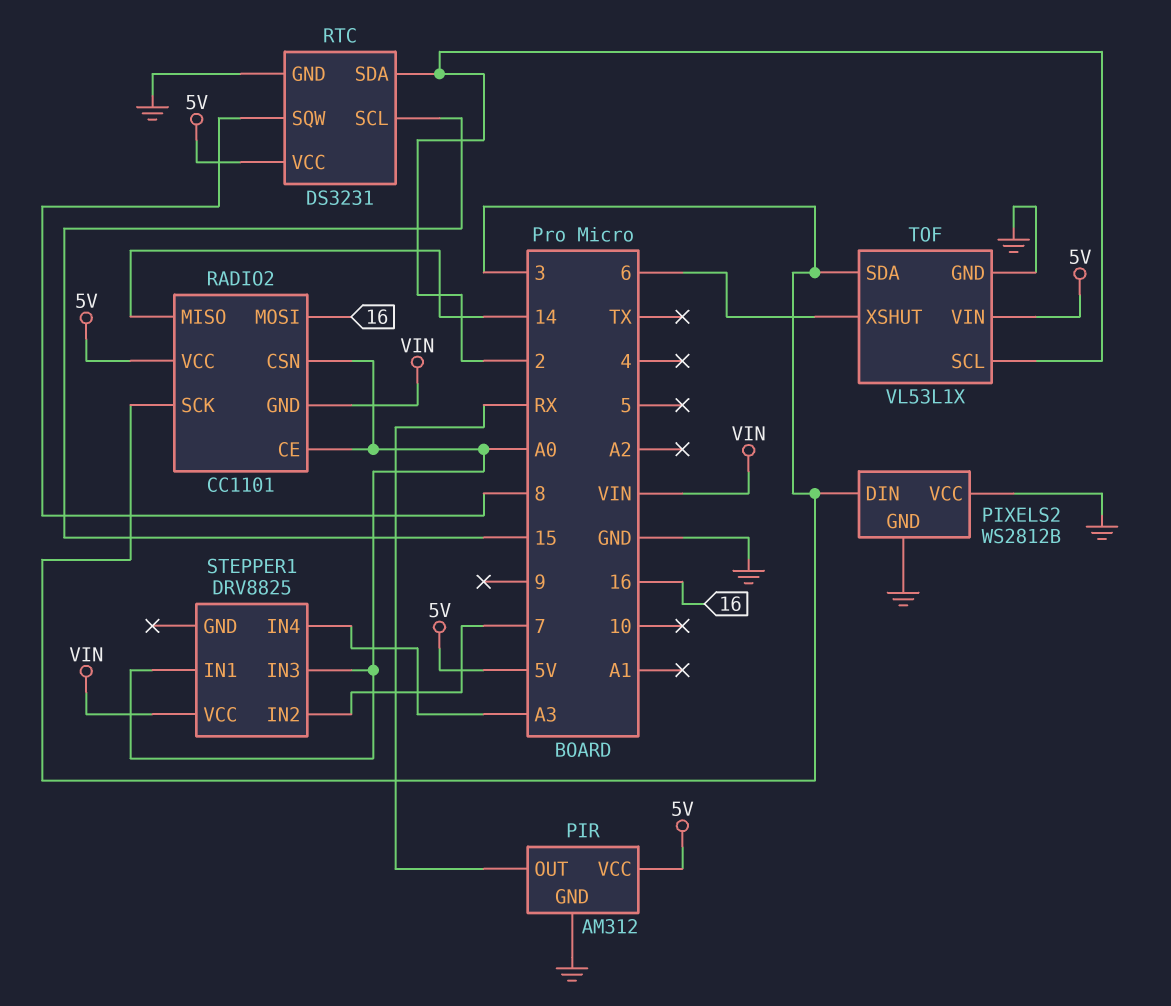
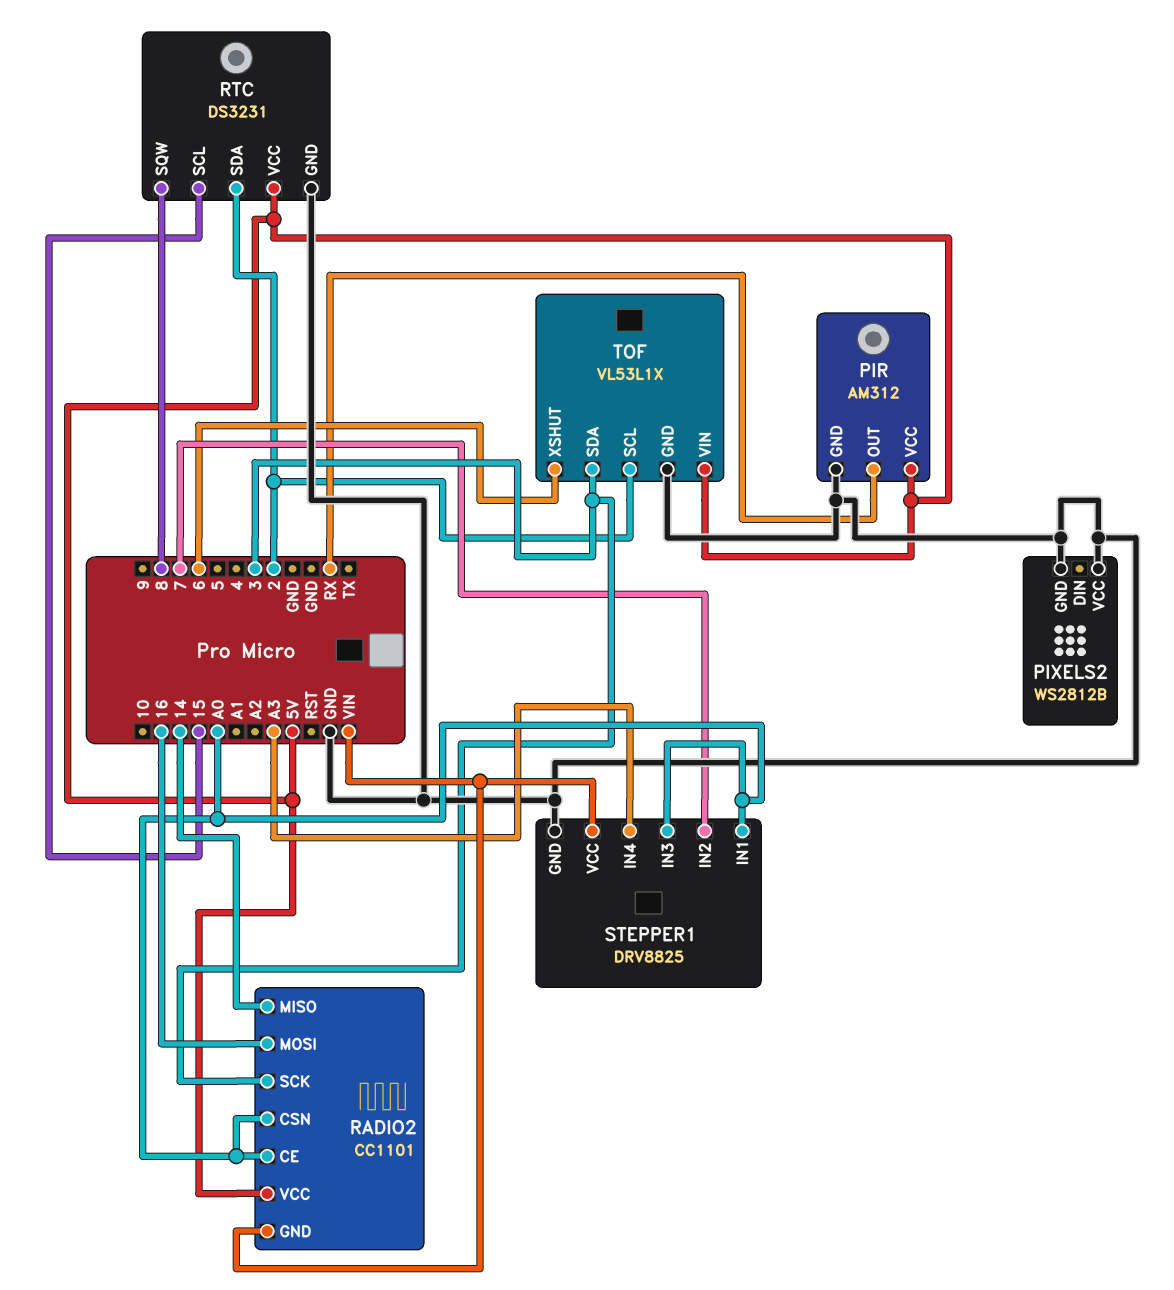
PIXELS2 pin DIN: 3 -> none
STEPPER1 pin GND: none -> GND

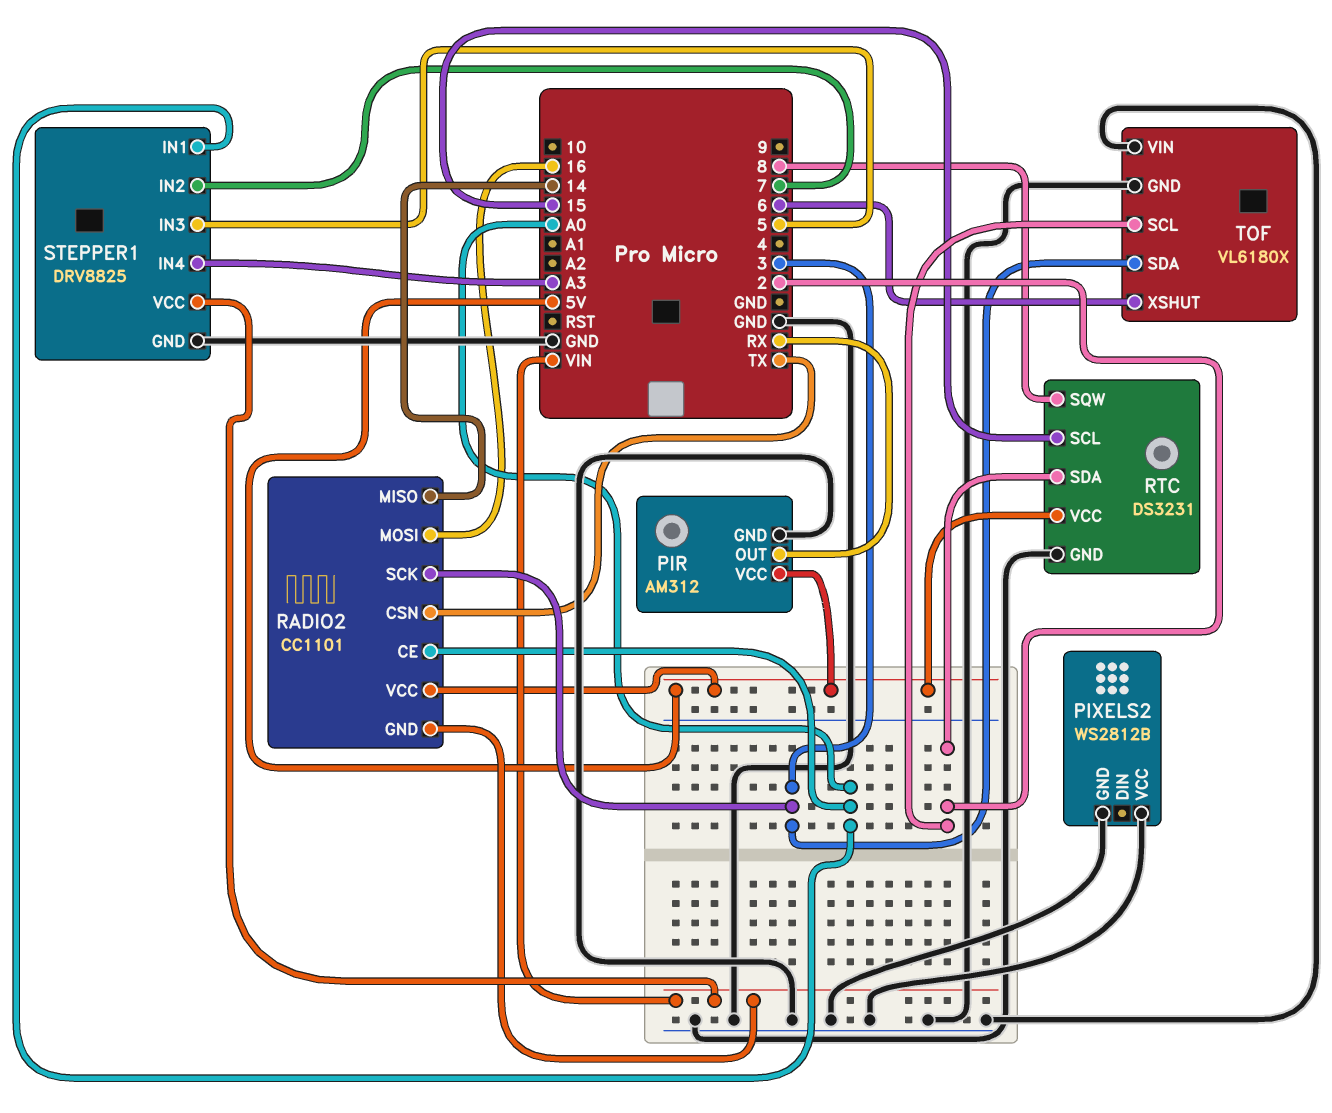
RADIO2 pin CSN: A0 -> TX
STEPPER1 pin IN3: A0 -> 5
TOF: VL53L1X -> VL6180X
TOF pin VIN: 5V -> GND

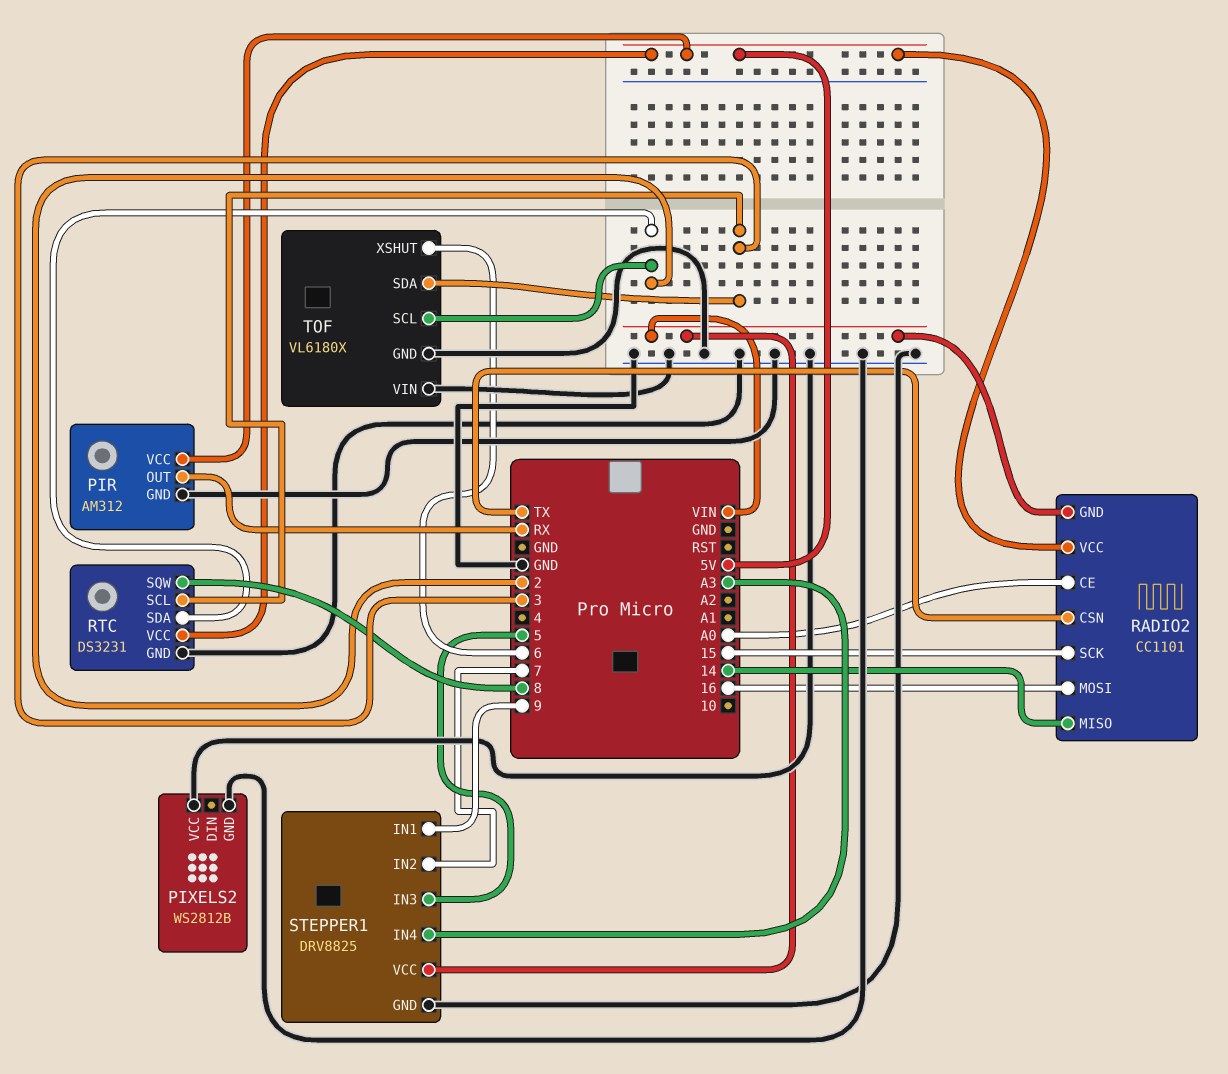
RADIO2 pin SCK: 3 -> 15
RTC pin SCL: 15 -> 3
STEPPER1 pin IN1: A0 -> 9

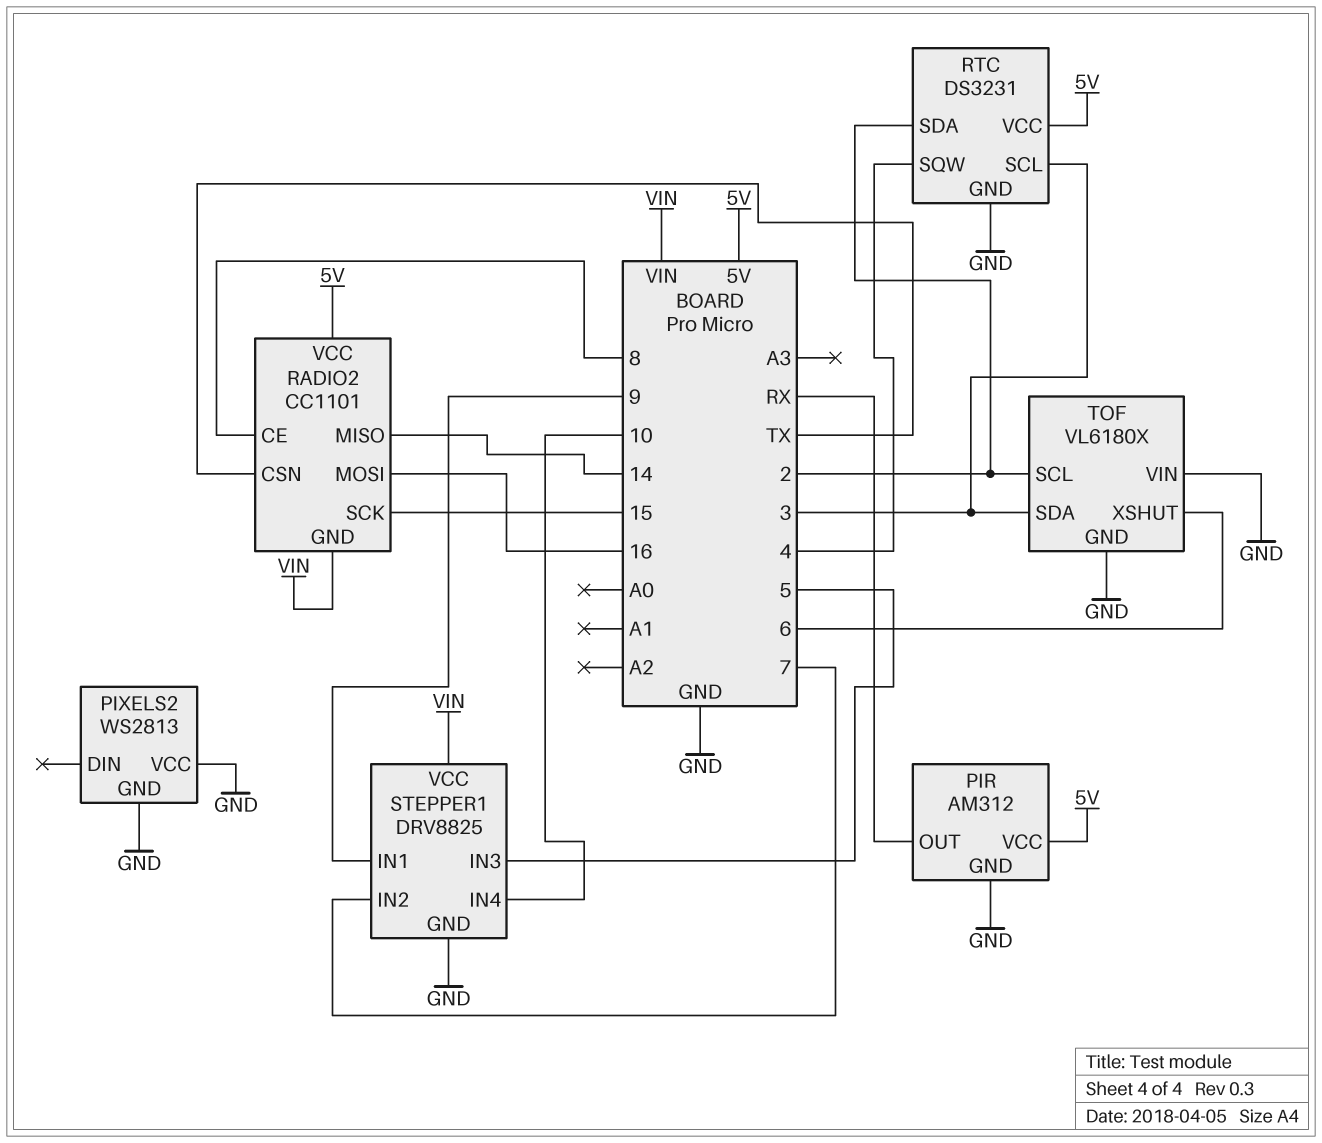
PIXELS2: WS2812B -> WS2813
RADIO2 pin CE: A0 -> 8
RTC pin SQW: 8 -> 4
STEPPER1 pin IN4: A3 -> 10

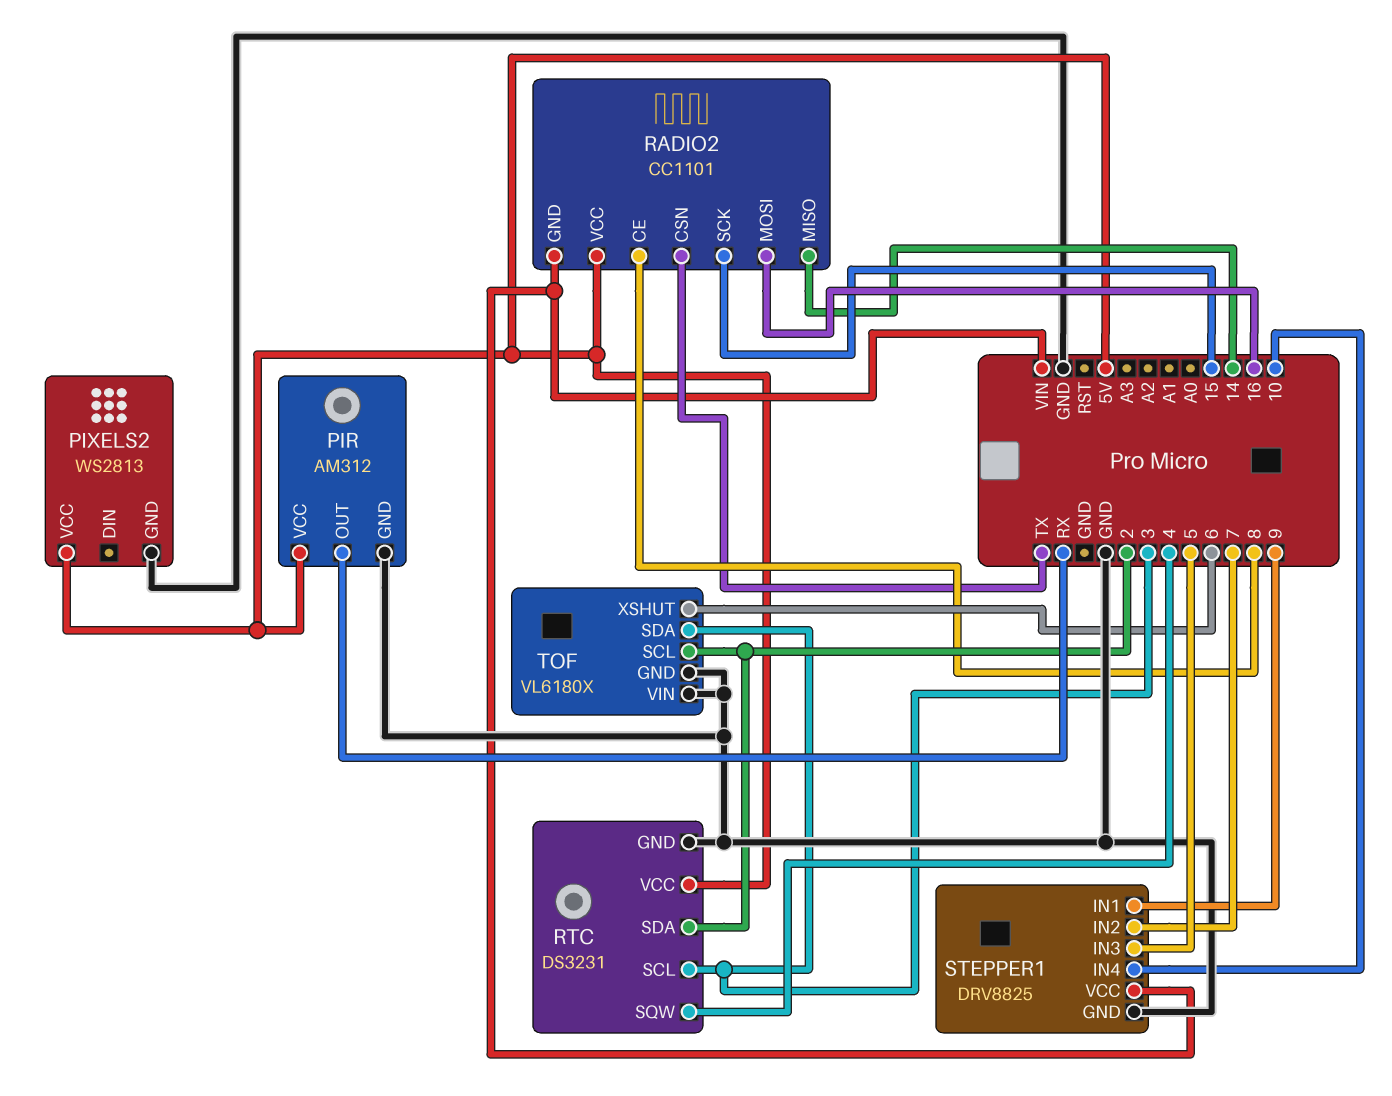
PIXELS2 pin VCC: GND -> 5V

